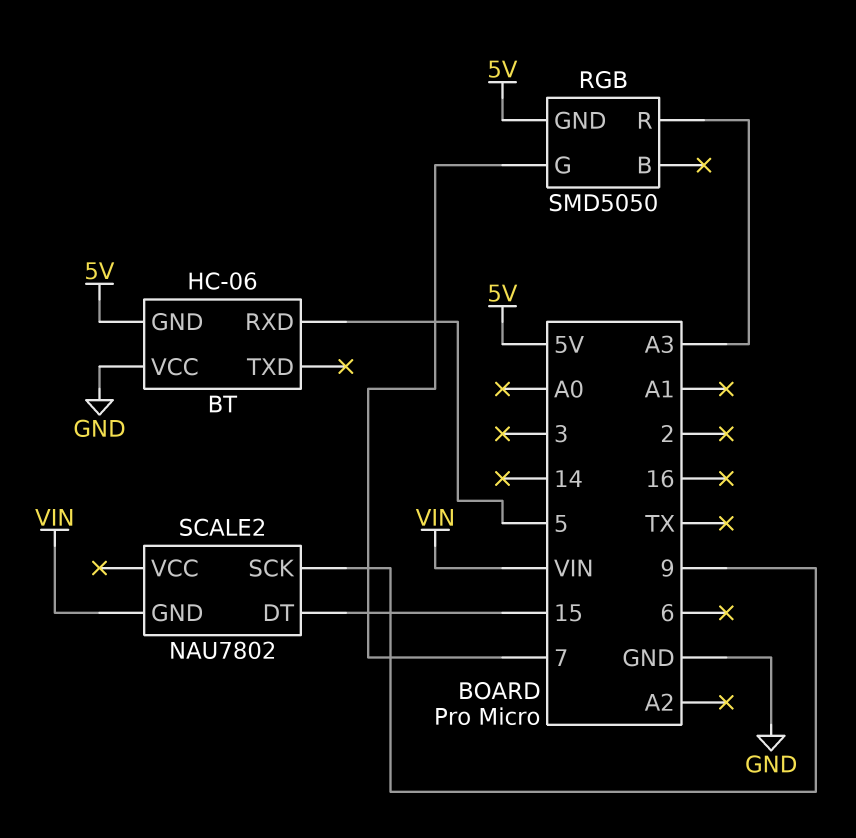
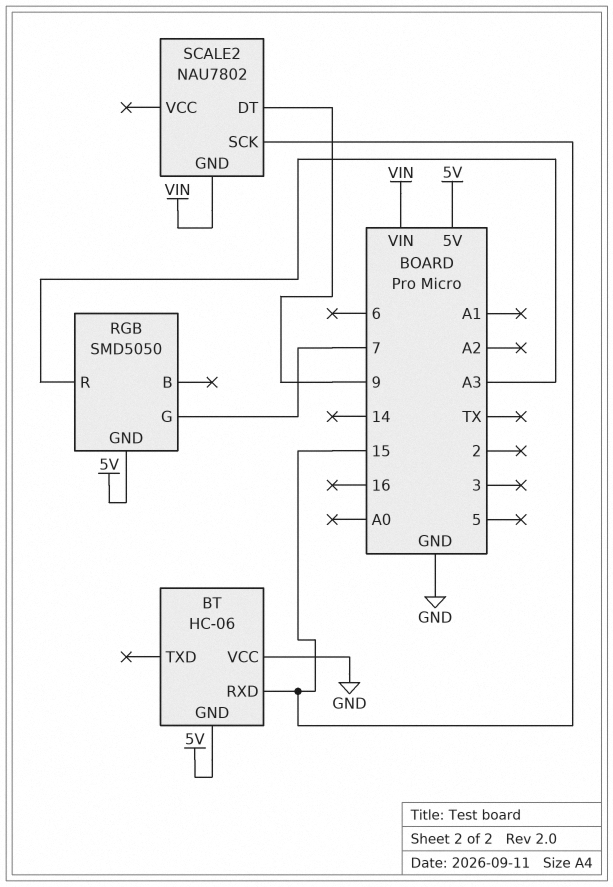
BT pin RXD: 5 -> 15
SCALE2 pin DT: 15 -> 9
SCALE2 pin SCK: 9 -> 15

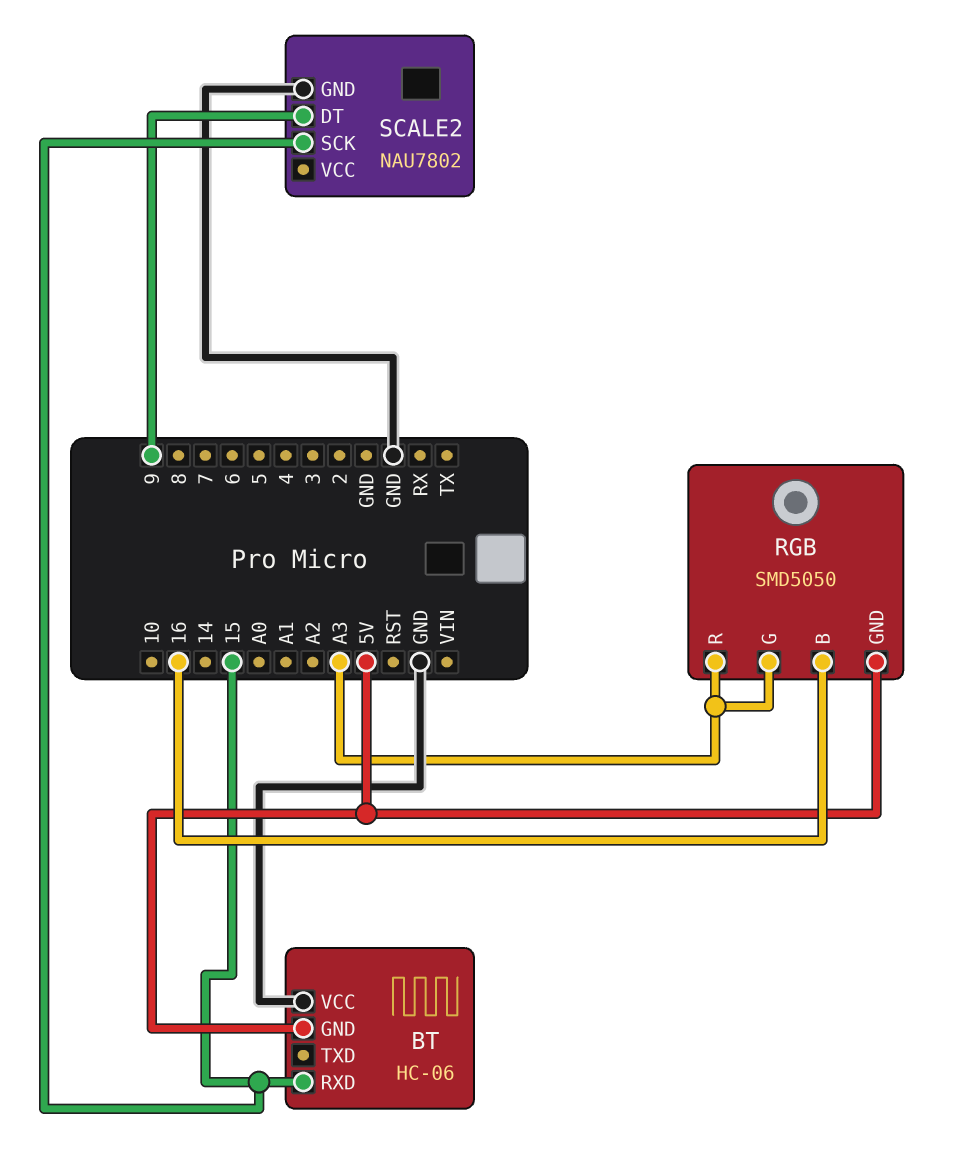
RGB pin B: none -> 16
RGB pin G: 7 -> A3
SCALE2 pin GND: VIN -> GND

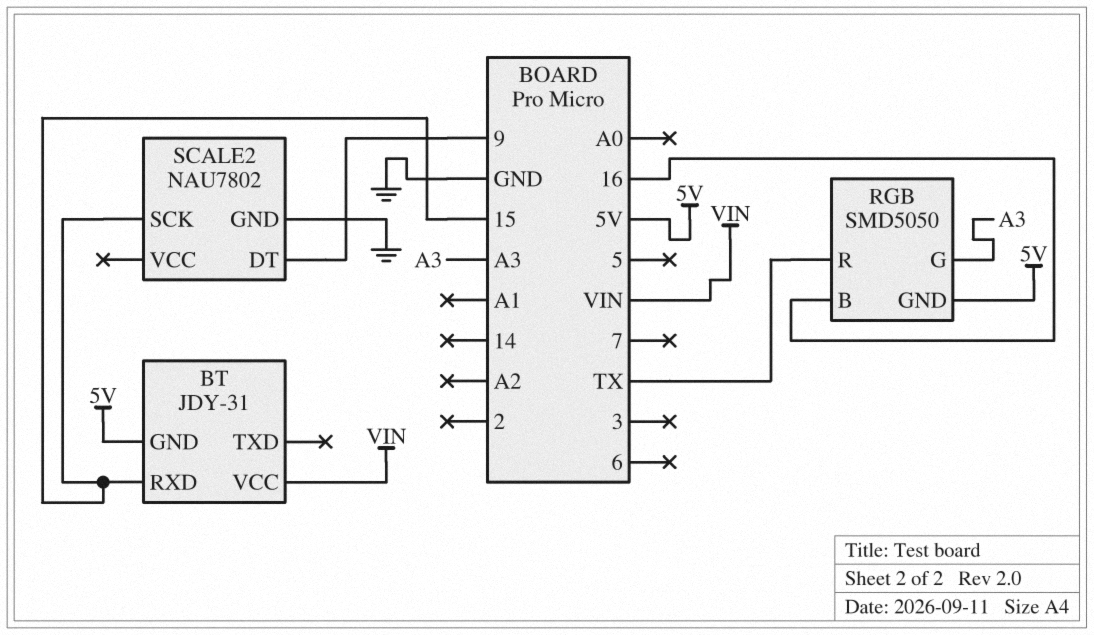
BT: HC-06 -> JDY-31
BT pin VCC: GND -> VIN
RGB pin R: A3 -> TX

